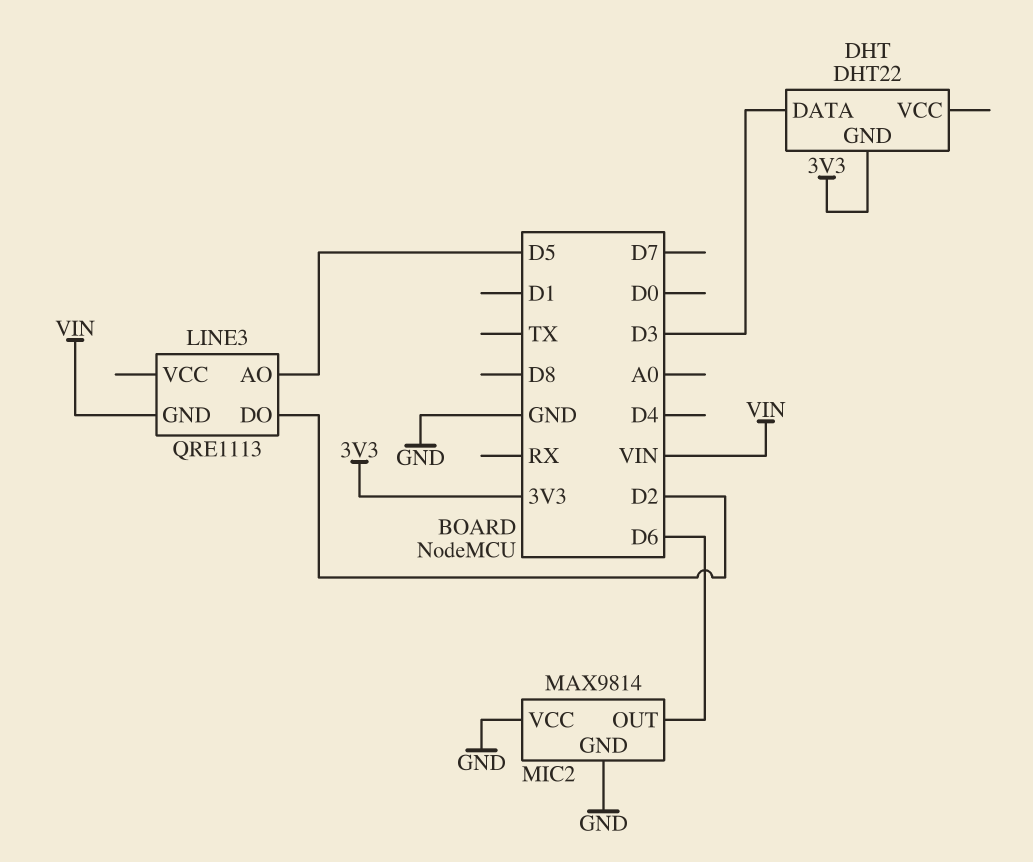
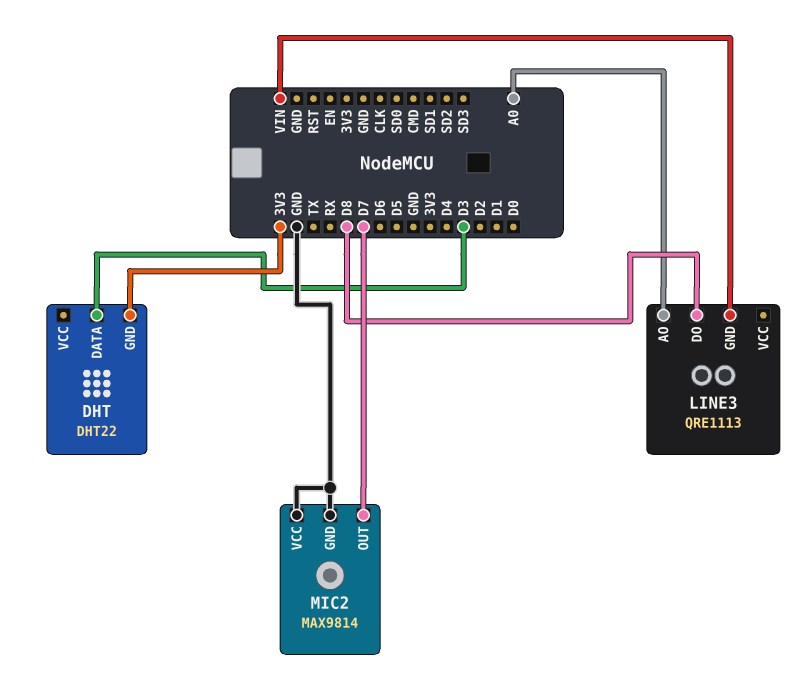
LINE3 pin AO: D5 -> A0
LINE3 pin DO: D2 -> D8
MIC2 pin OUT: D6 -> D7

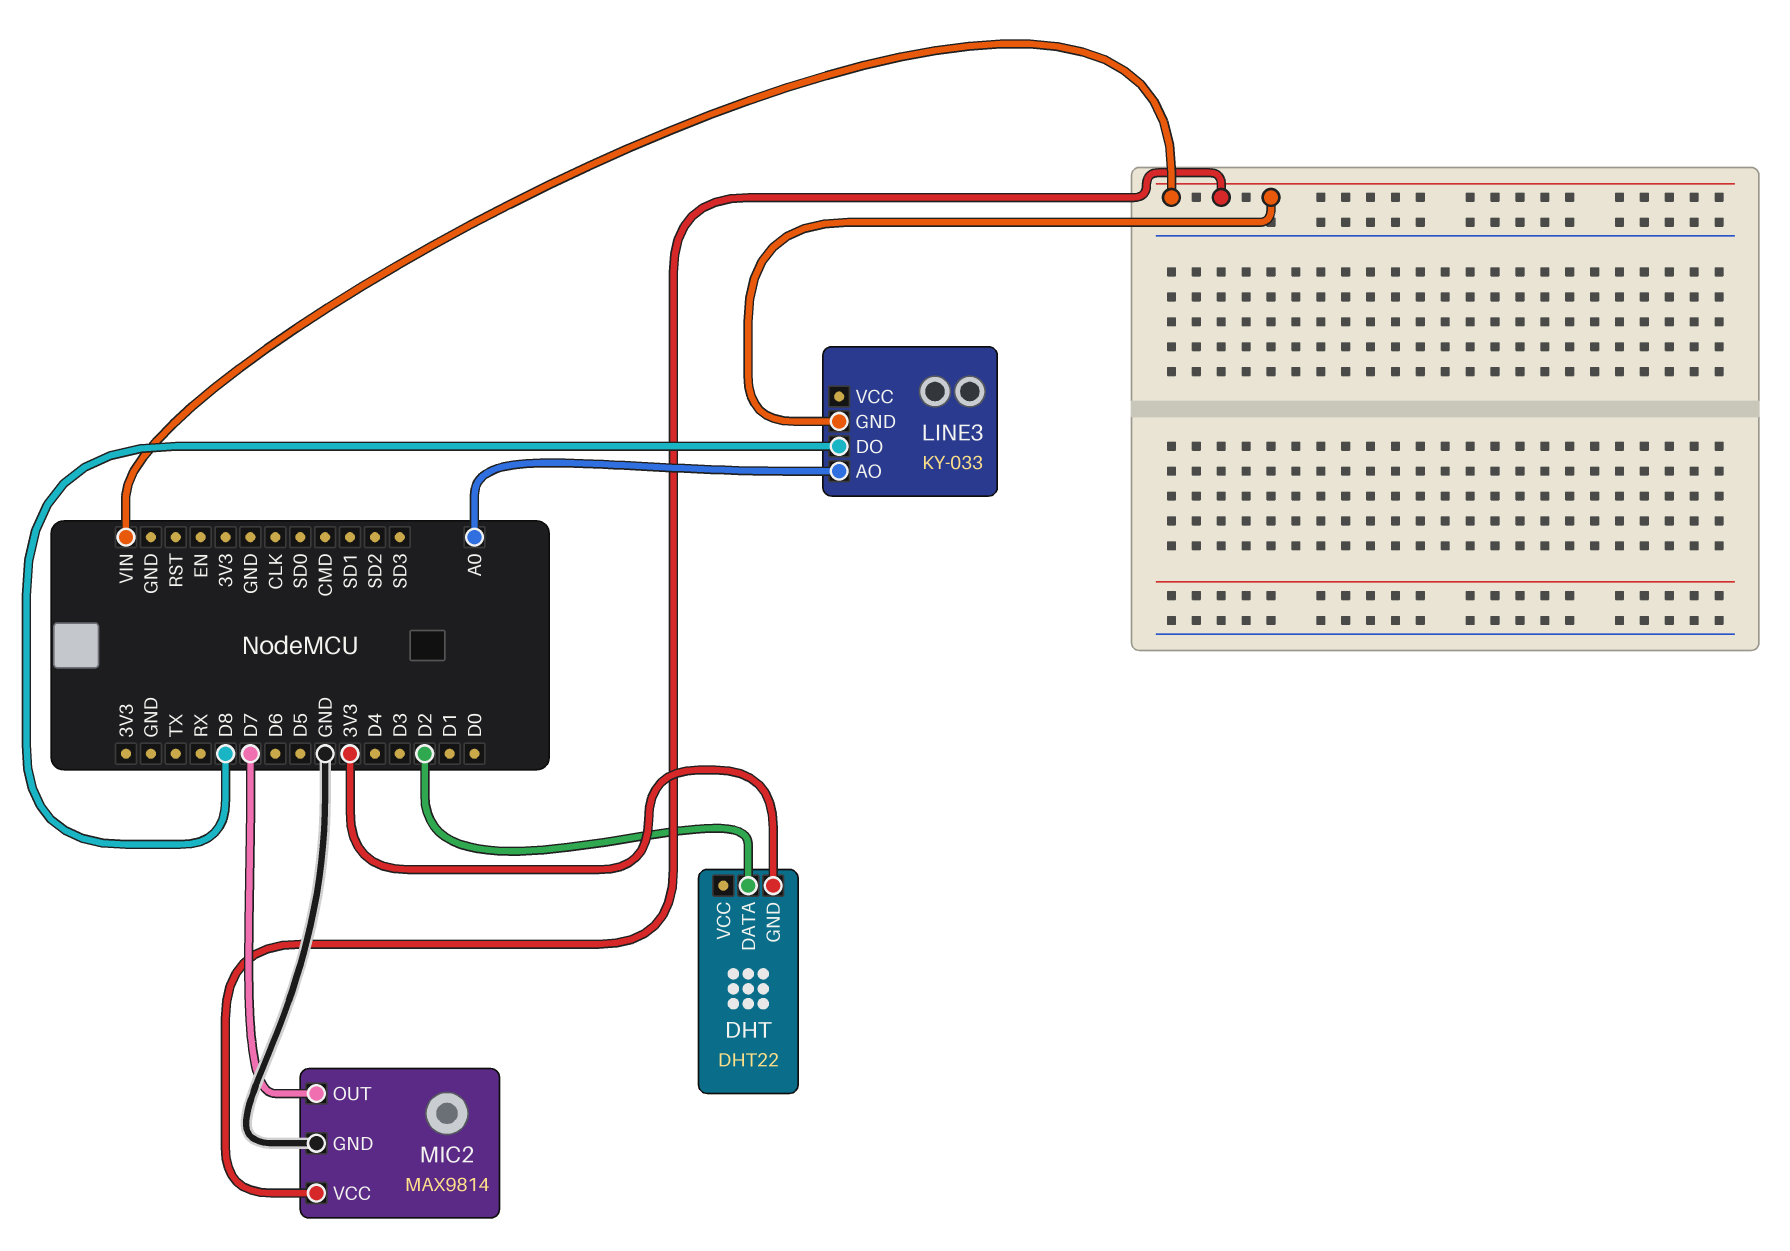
DHT pin DATA: D3 -> D2
LINE3: QRE1113 -> KY-033
MIC2 pin VCC: GND -> VIN

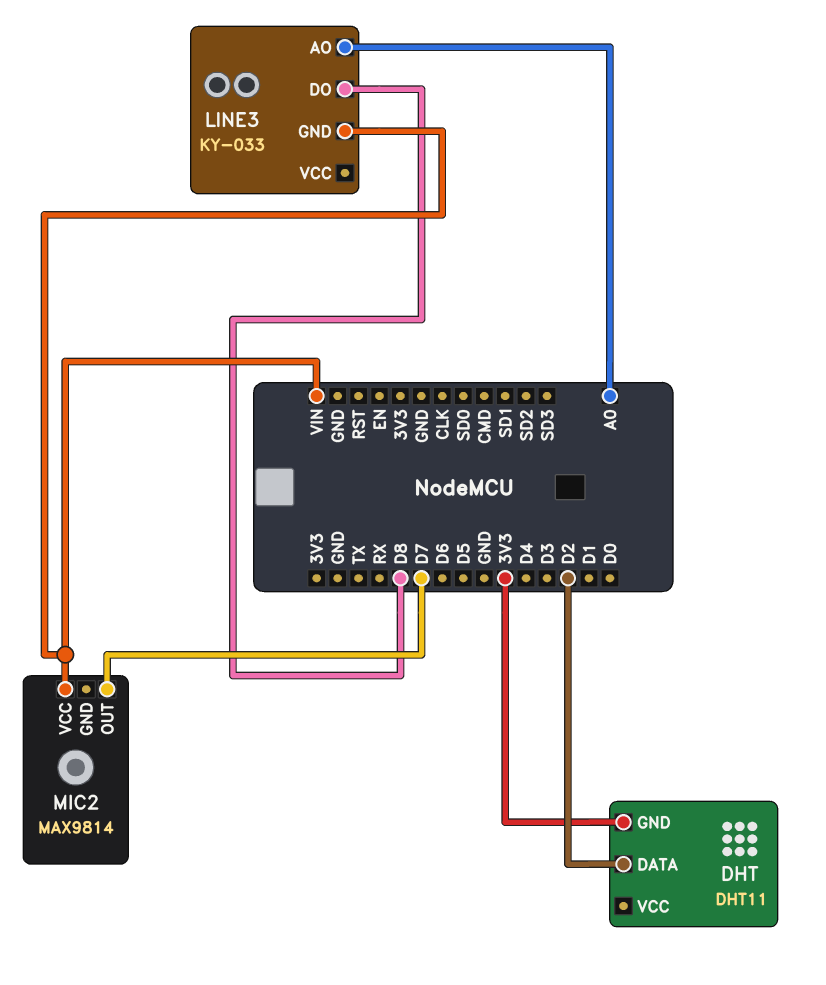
DHT: DHT22 -> DHT11
MIC2 pin GND: GND -> none

